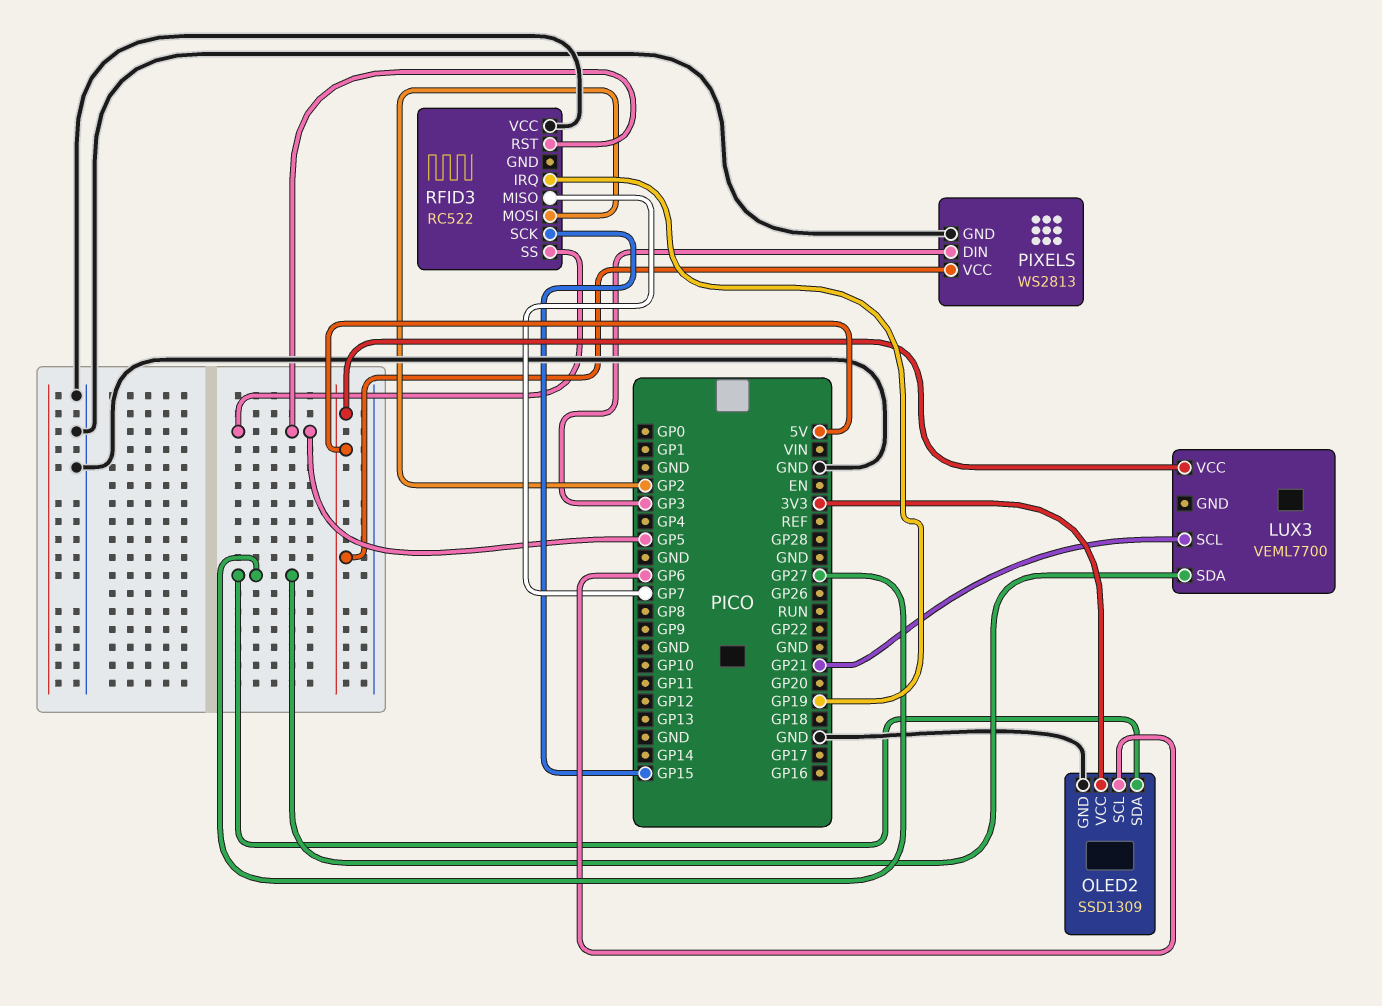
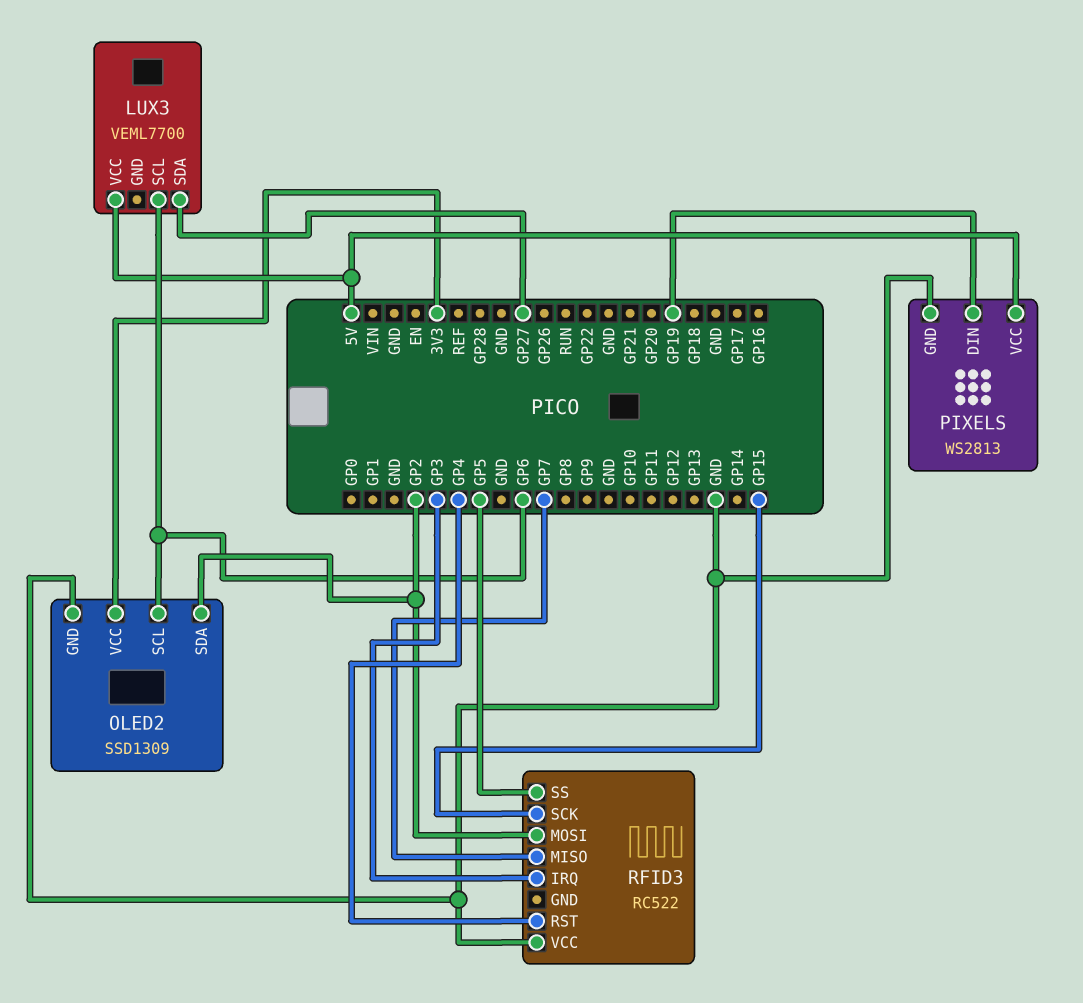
LUX3 pin SCL: GP21 -> GP6
OLED2 pin SDA: GP27 -> GP2
PIXELS pin DIN: GP3 -> GP19
RFID3 pin IRQ: GP19 -> GP3
RFID3 pin RST: GP5 -> GP4

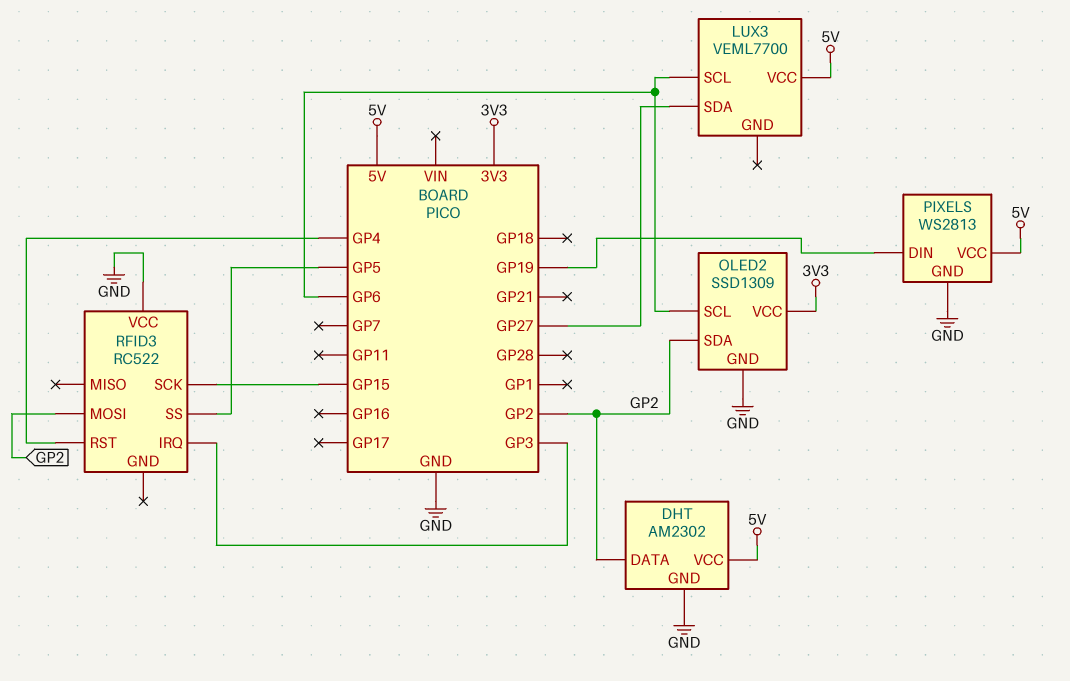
DHT: none -> AM2302
DHT pin DATA: none -> GP2
DHT pin GND: none -> GND
DHT pin VCC: none -> 5V
RFID3 pin MISO: GP7 -> none

